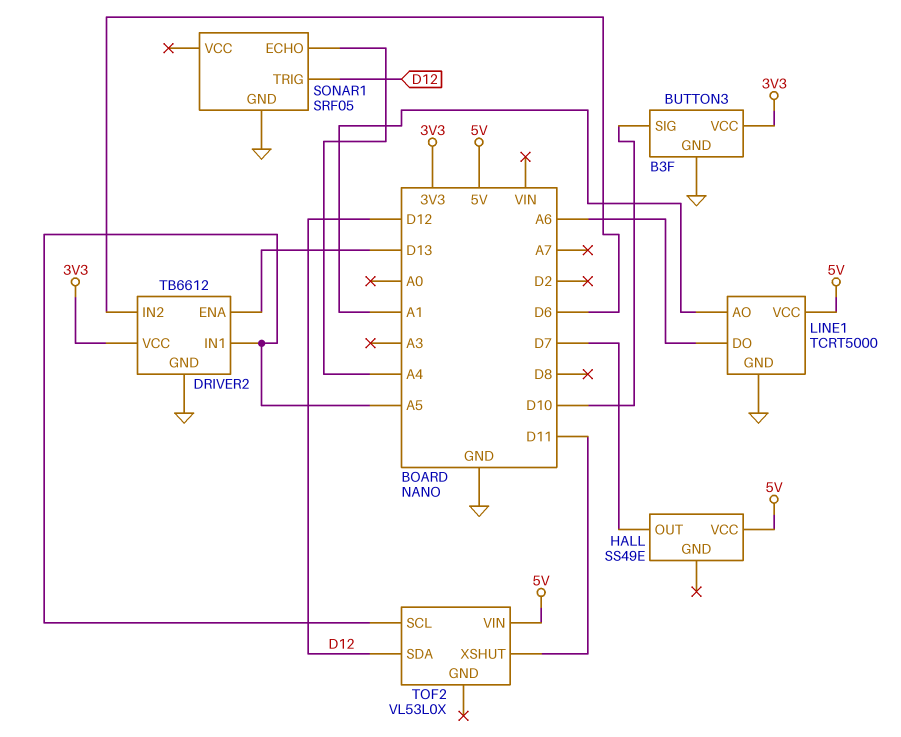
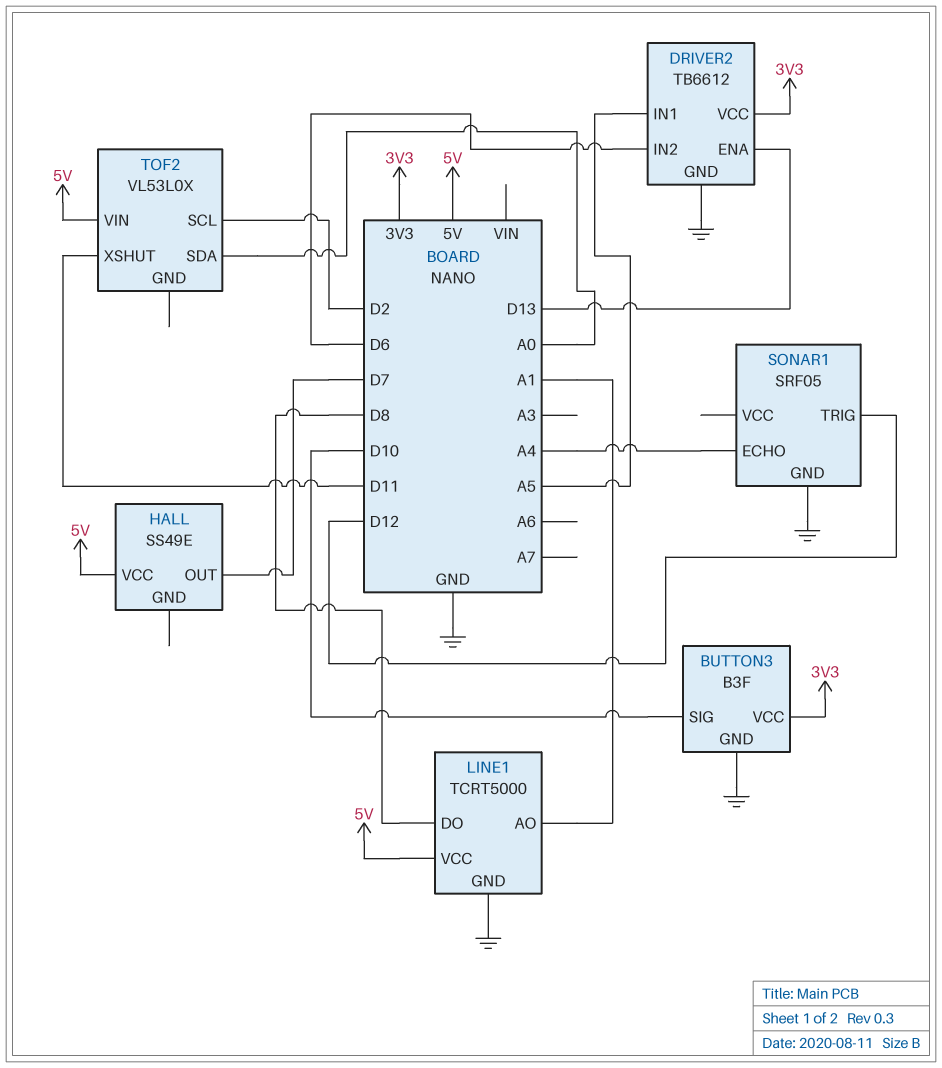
LINE1 pin DO: A6 -> D8
TOF2 pin SCL: A5 -> D2
TOF2 pin SDA: D12 -> A0

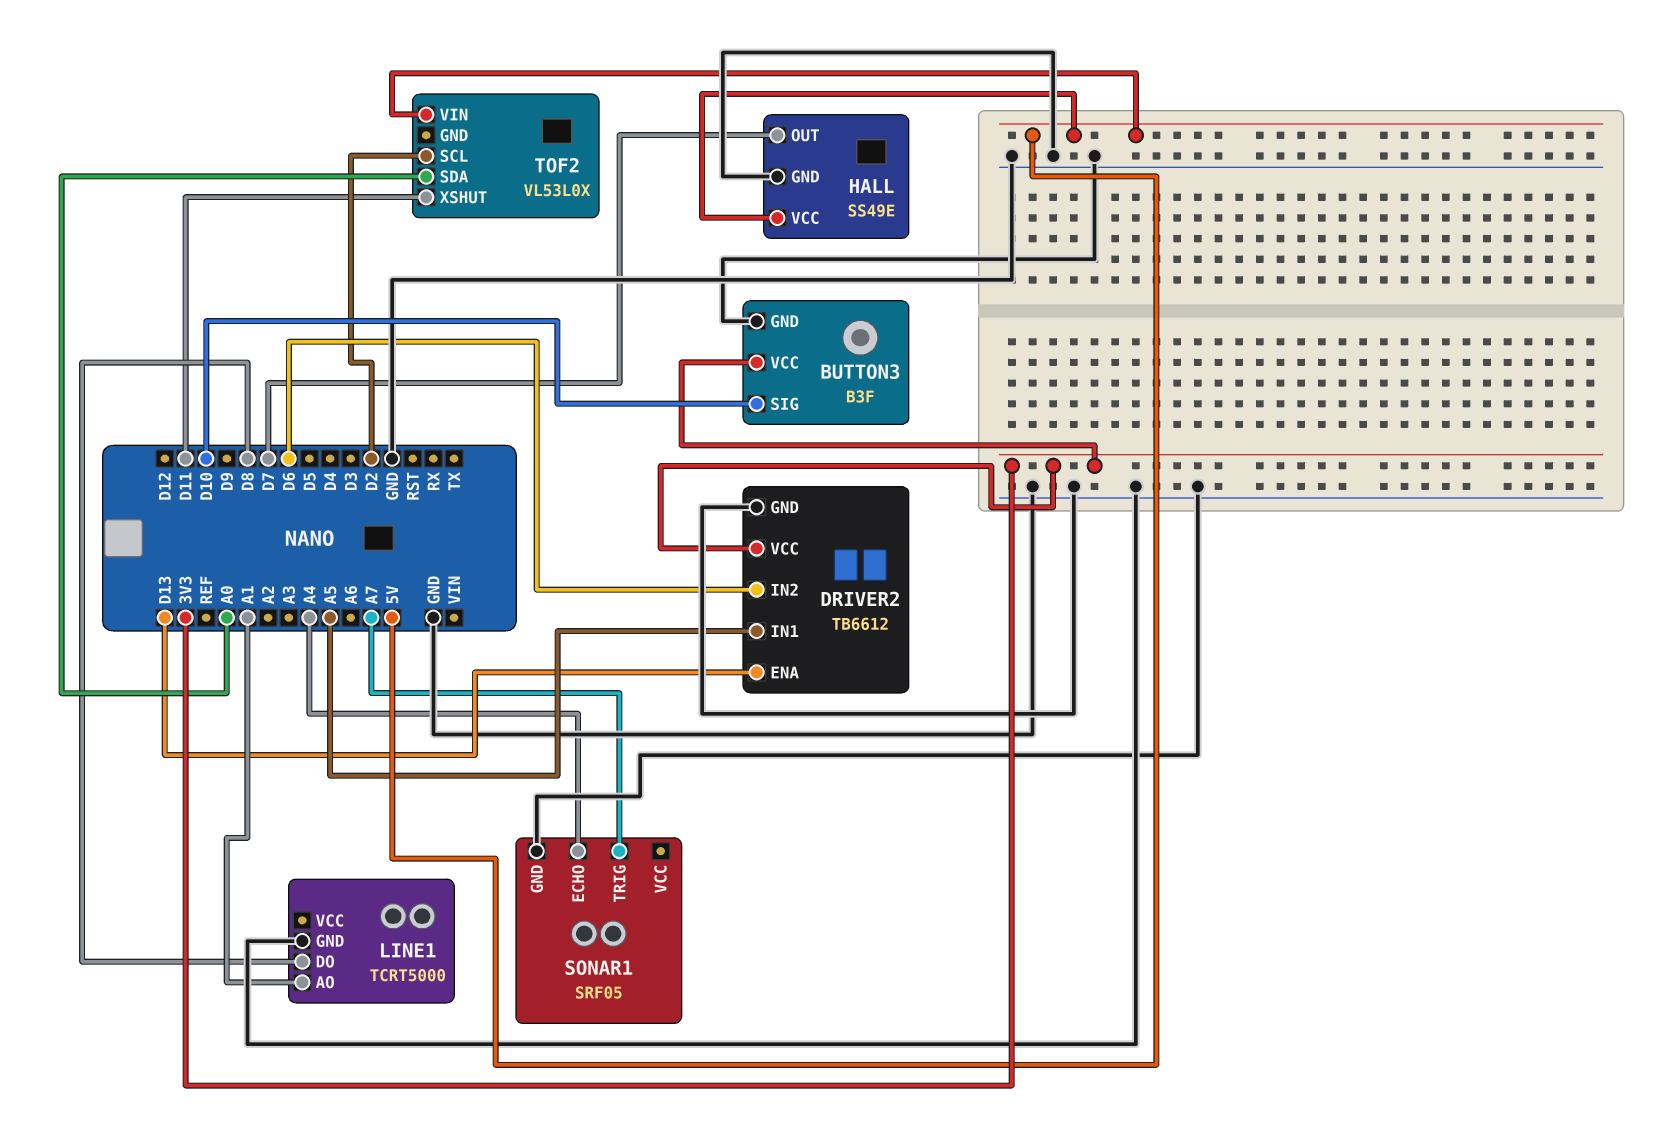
HALL pin GND: none -> GND
LINE1 pin VCC: 5V -> none
SONAR1 pin TRIG: D12 -> A7

